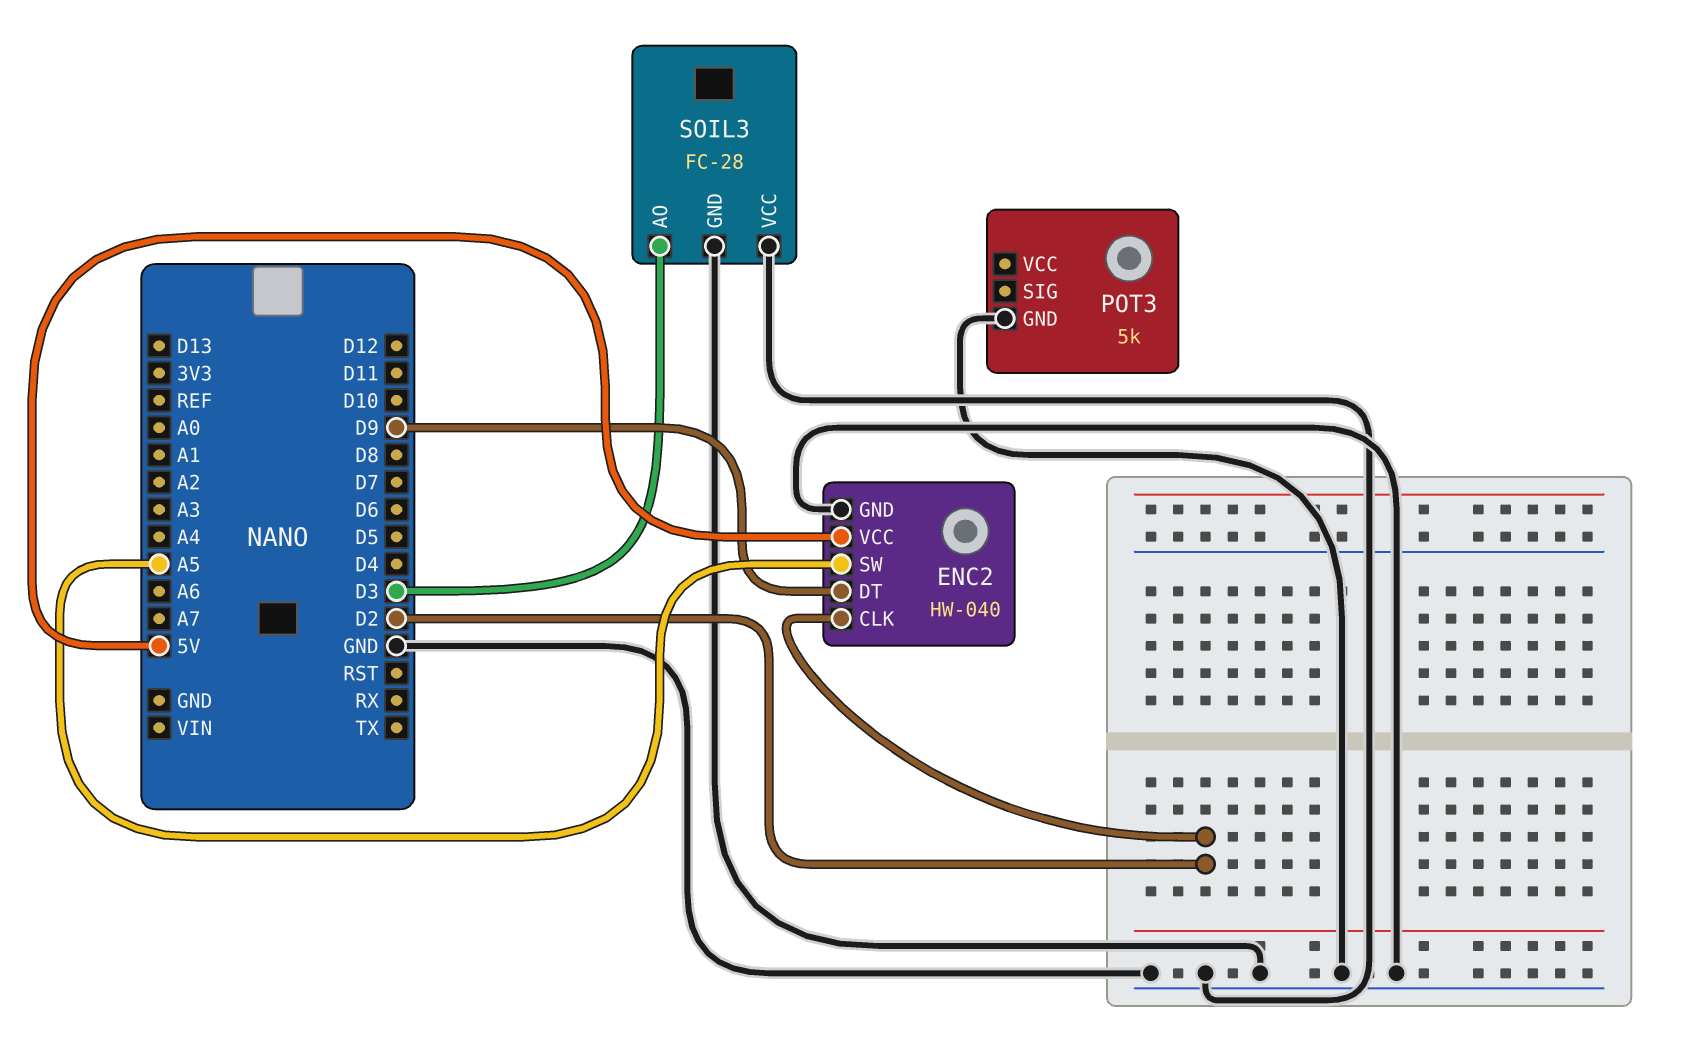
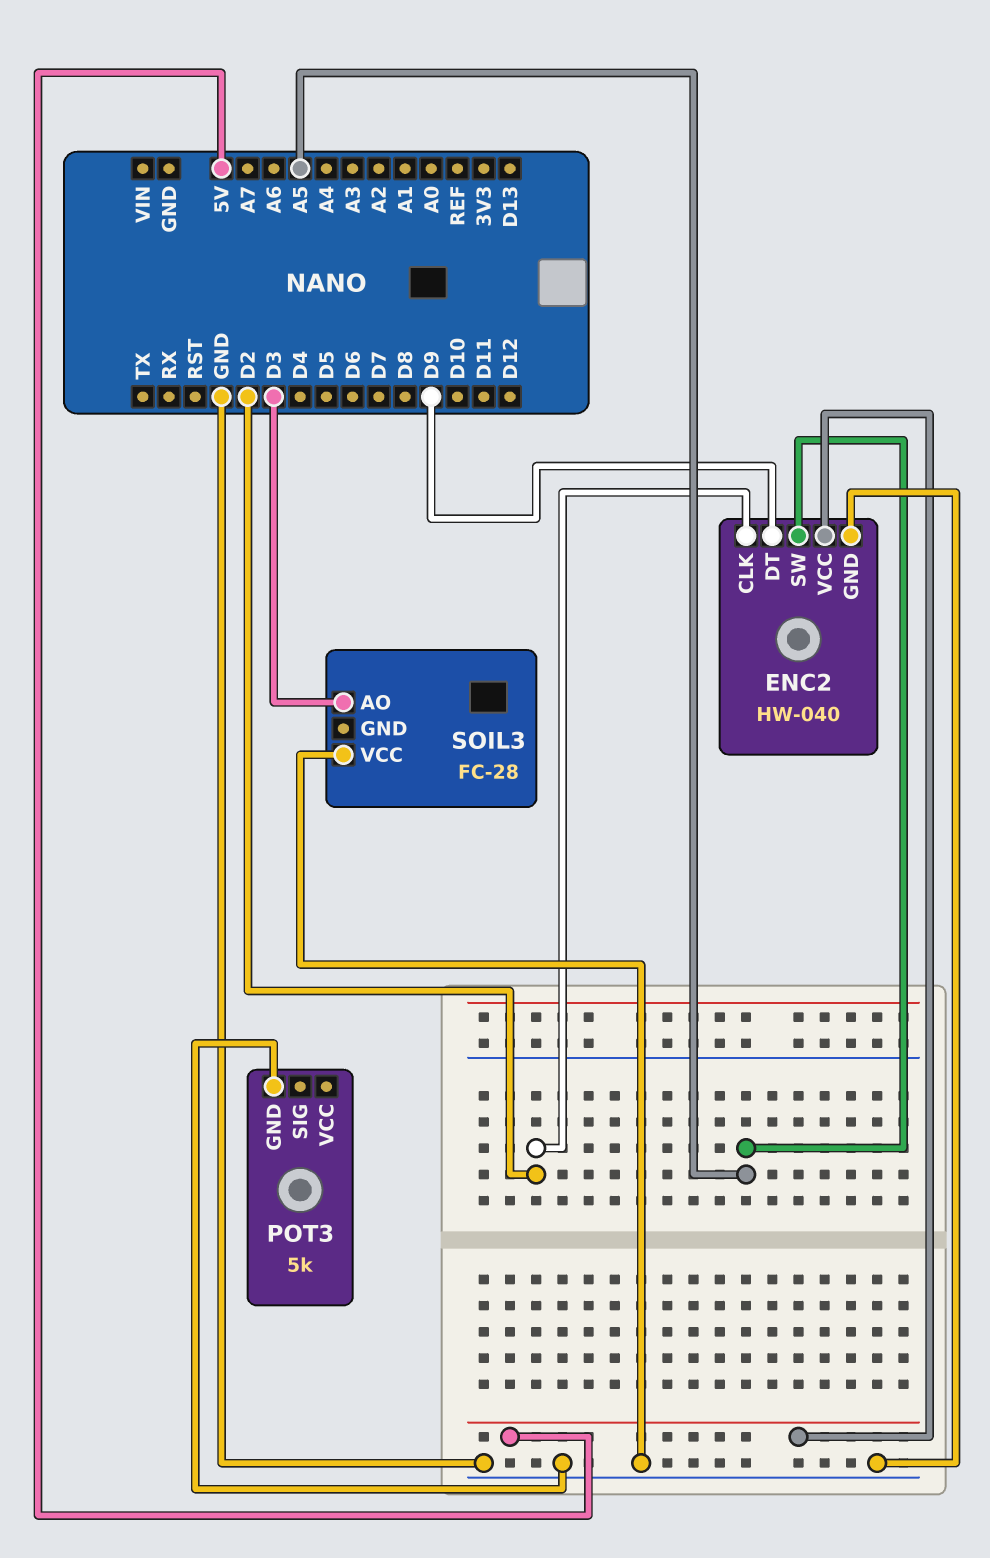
SOIL3 pin GND: GND -> none

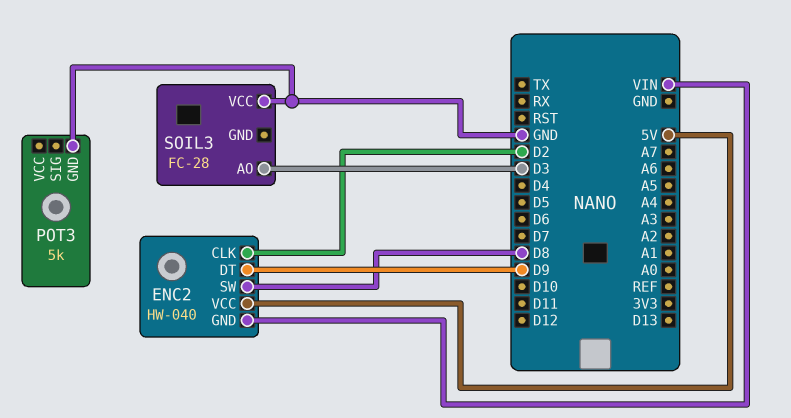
ENC2 pin GND: GND -> VIN
ENC2 pin SW: A5 -> D8

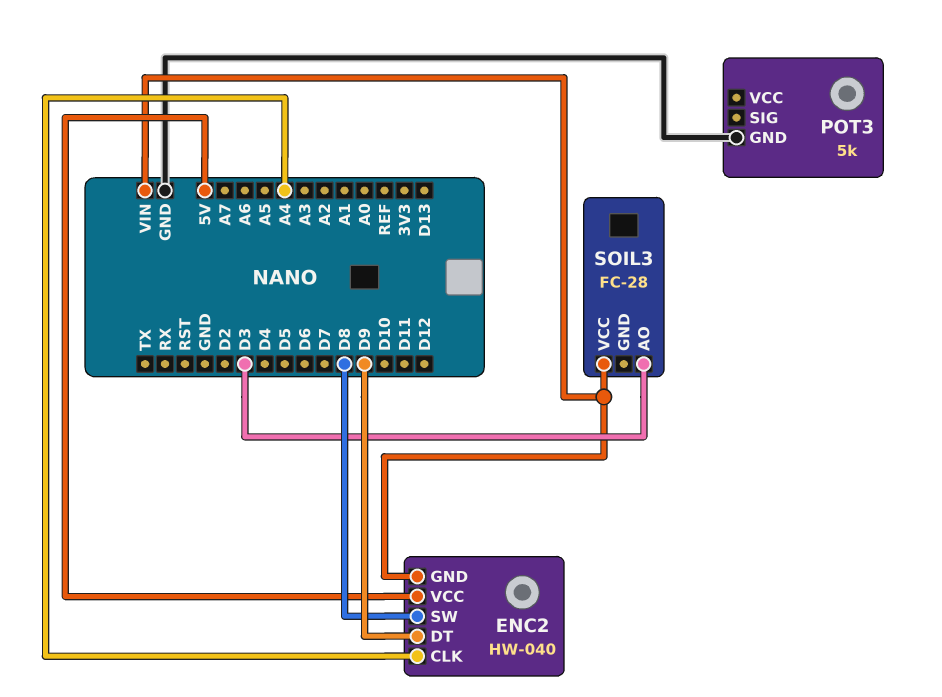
ENC2 pin CLK: D2 -> A4
SOIL3 pin VCC: GND -> VIN

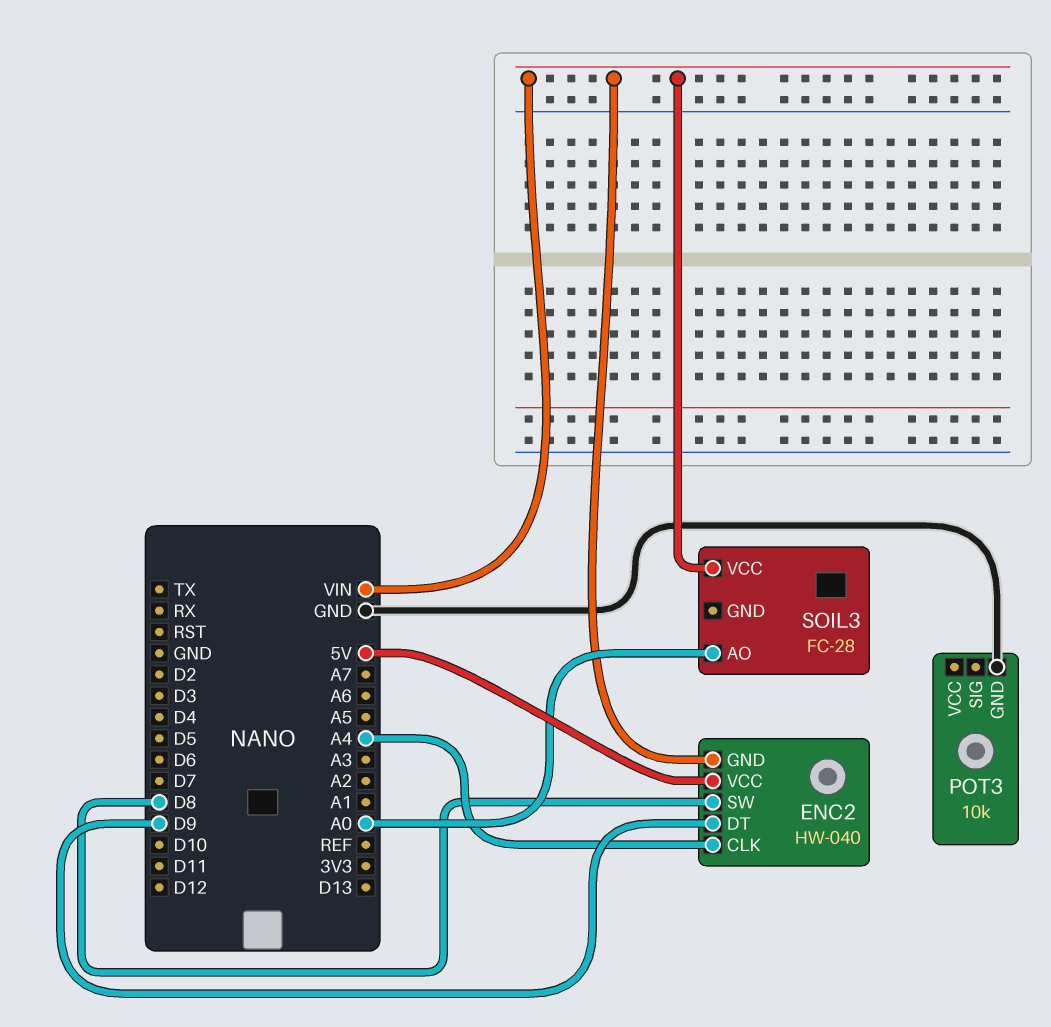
POT3: 5k -> 10k
SOIL3 pin AO: D3 -> A0

